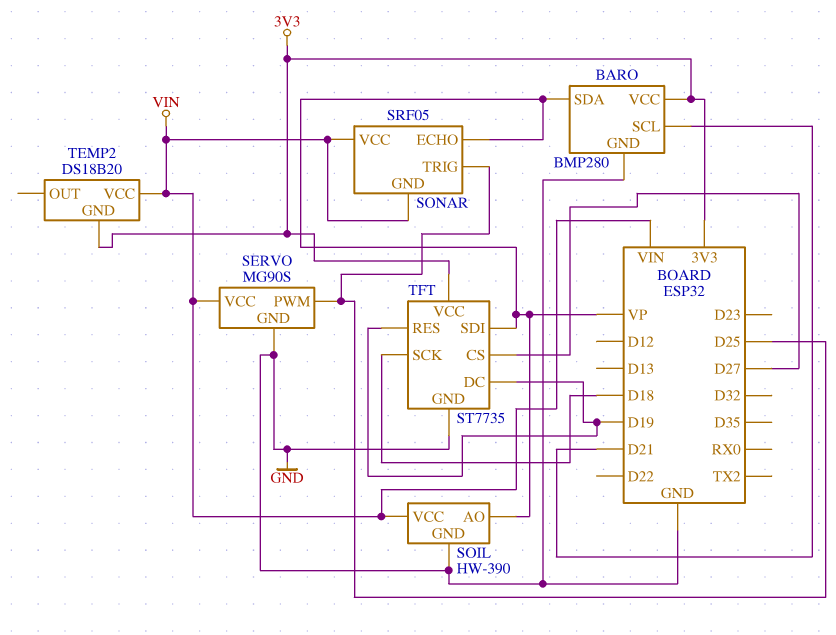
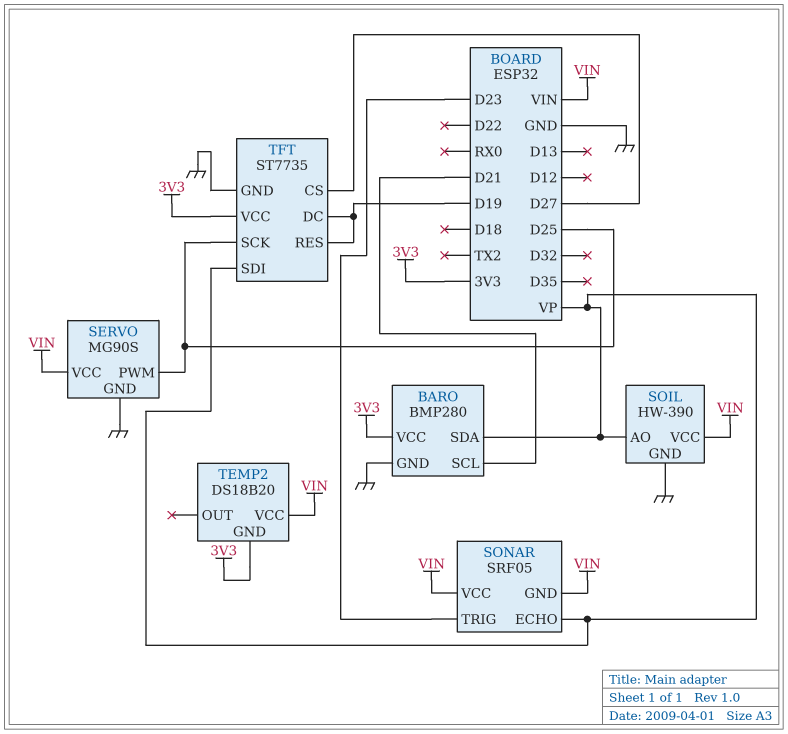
SONAR pin TRIG: D25 -> D23
TFT pin SCK: D18 -> D25

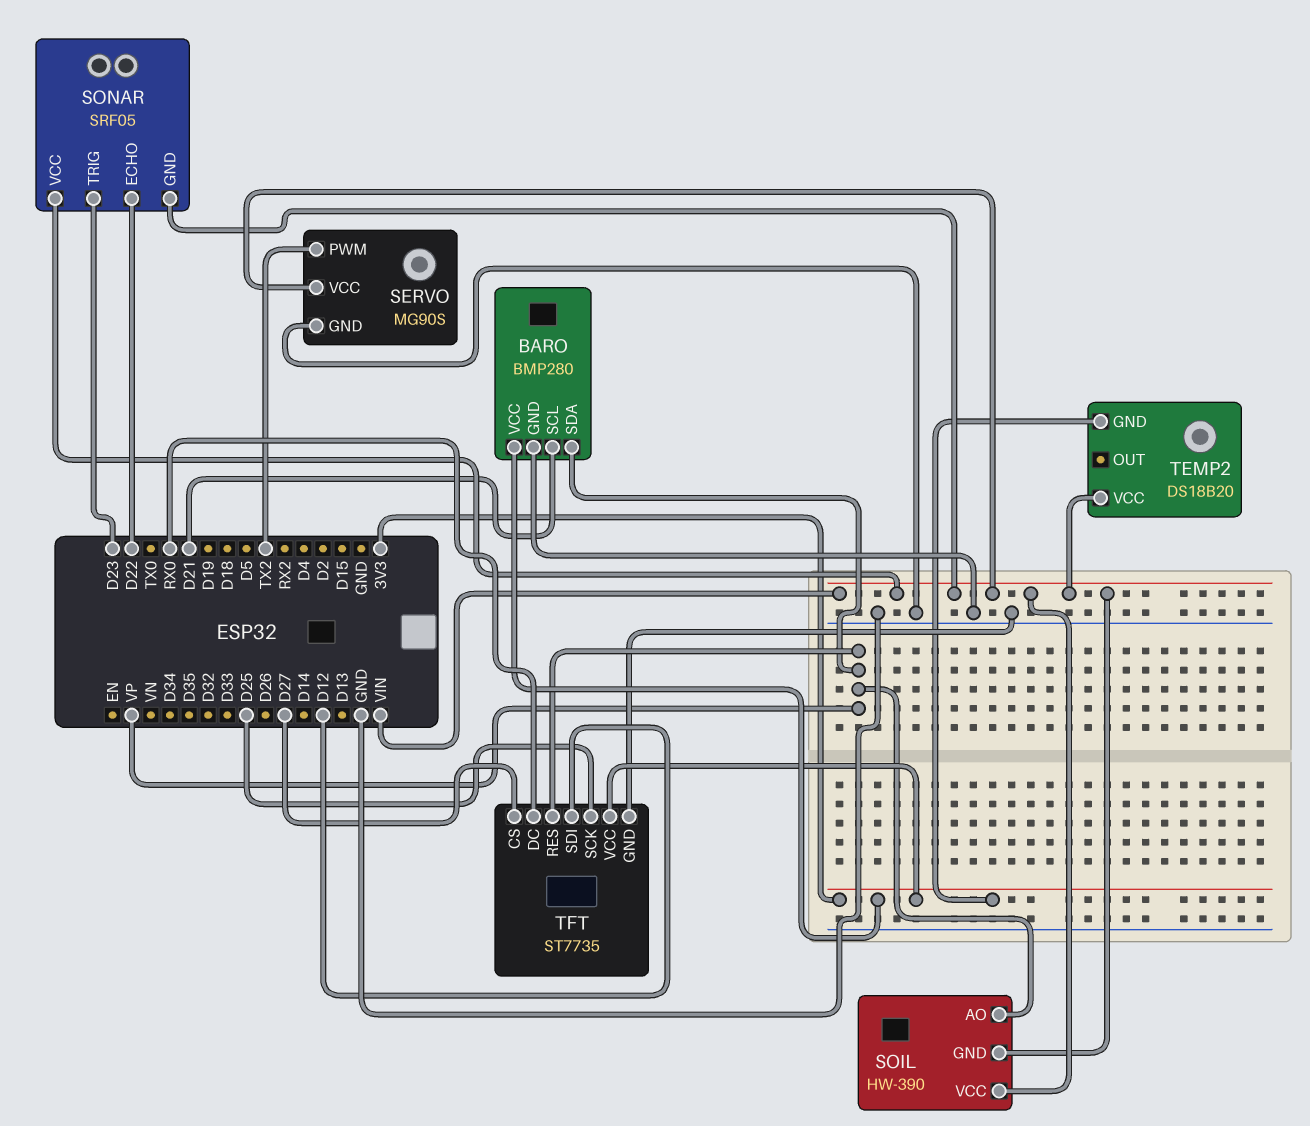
SERVO pin PWM: D25 -> TX2
SOIL pin GND: GND -> VIN
SONAR pin ECHO: VP -> D22
TFT pin DC: D19 -> RX0
TFT pin RES: D19 -> VP
TFT pin SDI: VP -> D12

